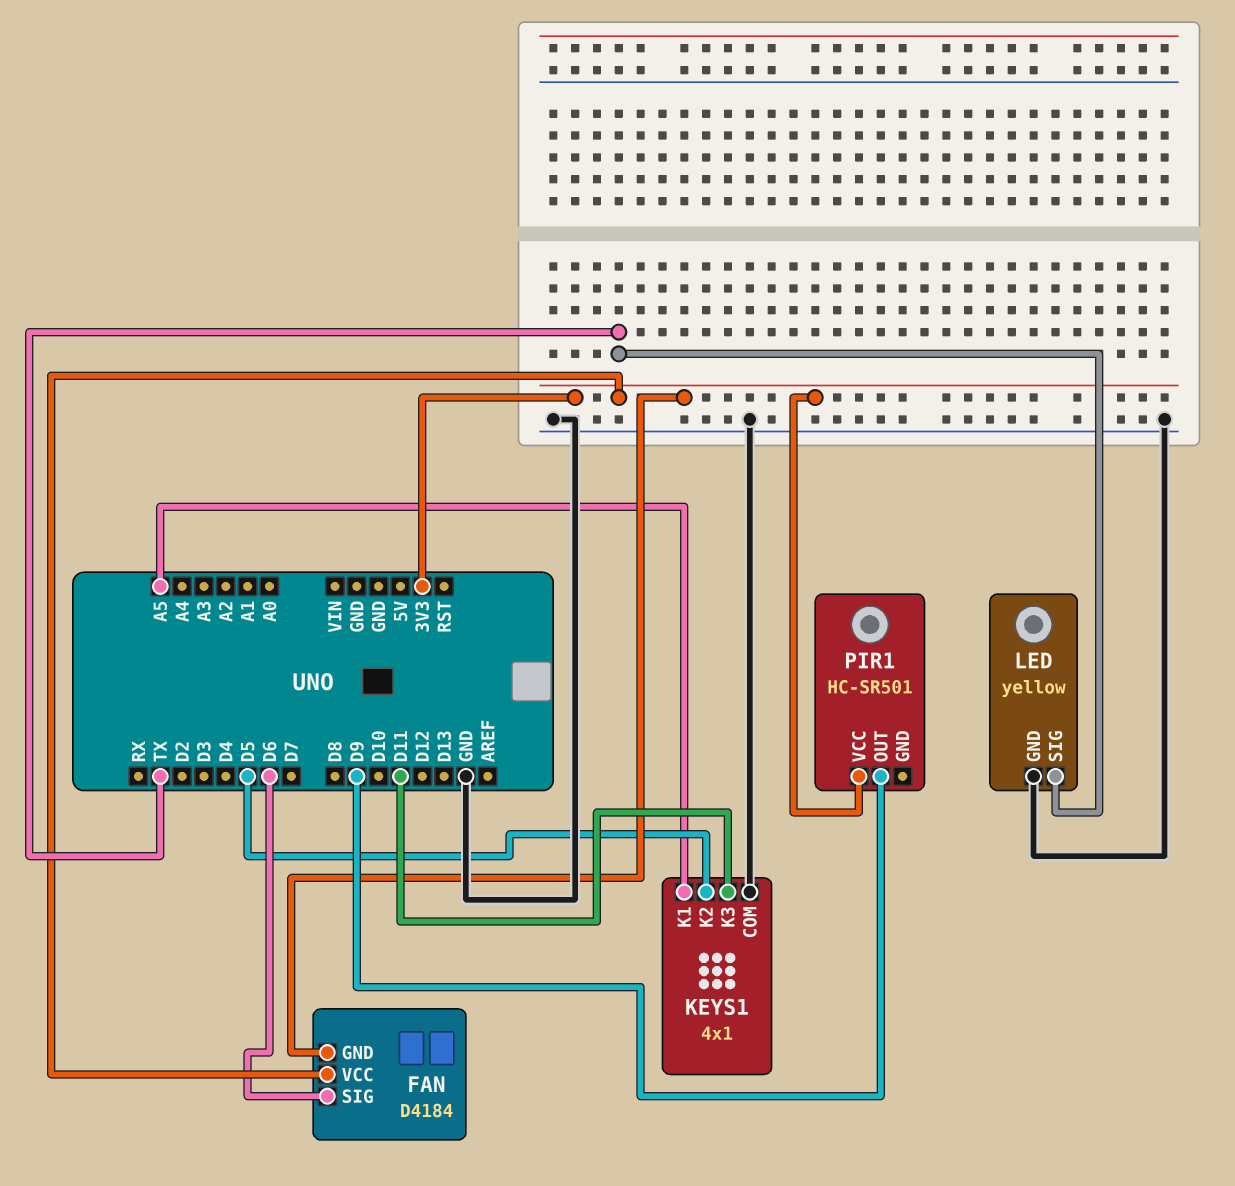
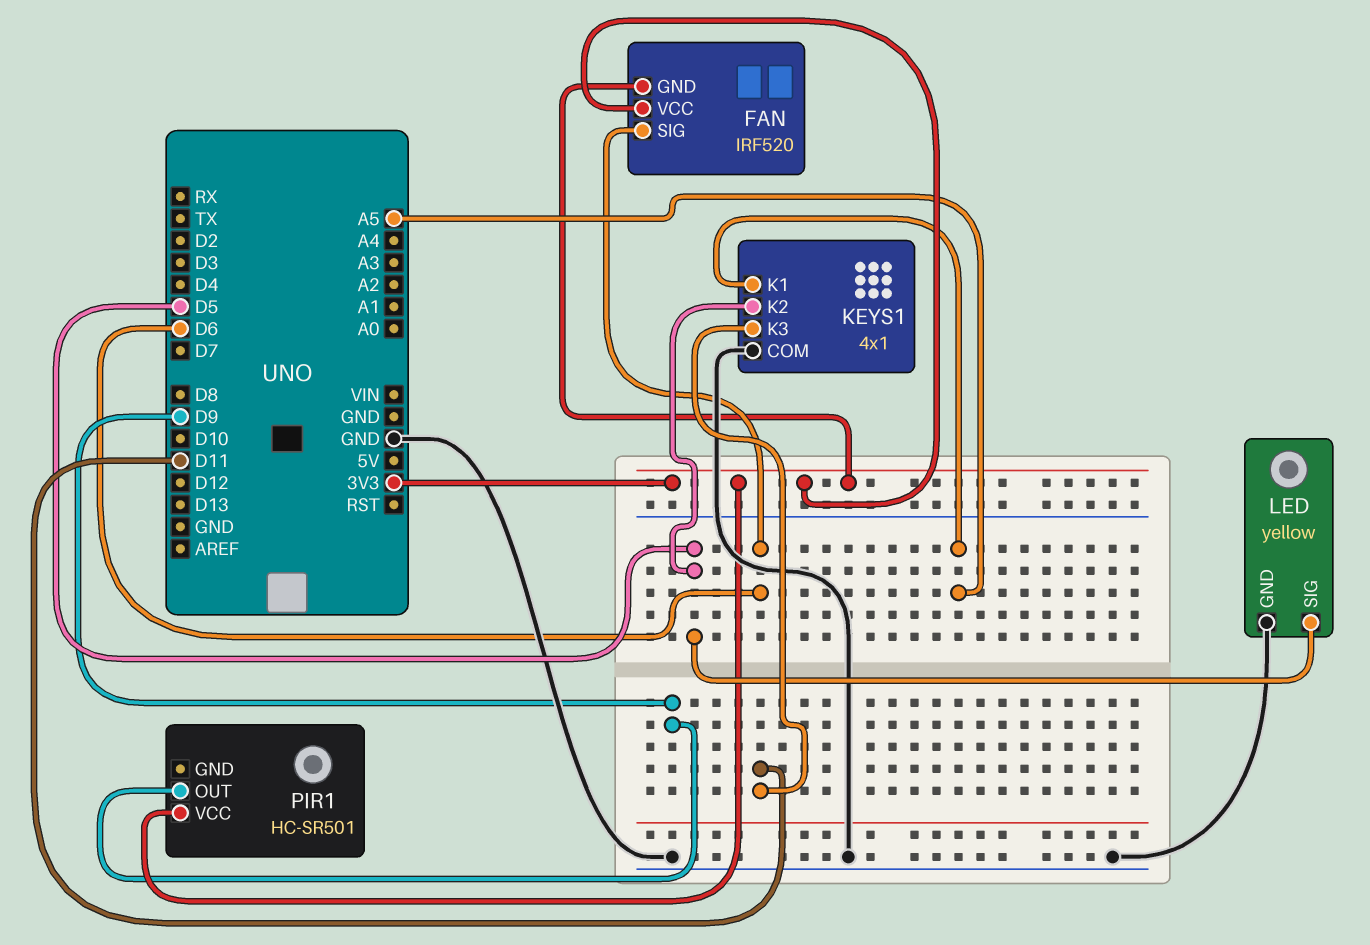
FAN: D4184 -> IRF520
LED pin SIG: TX -> D5

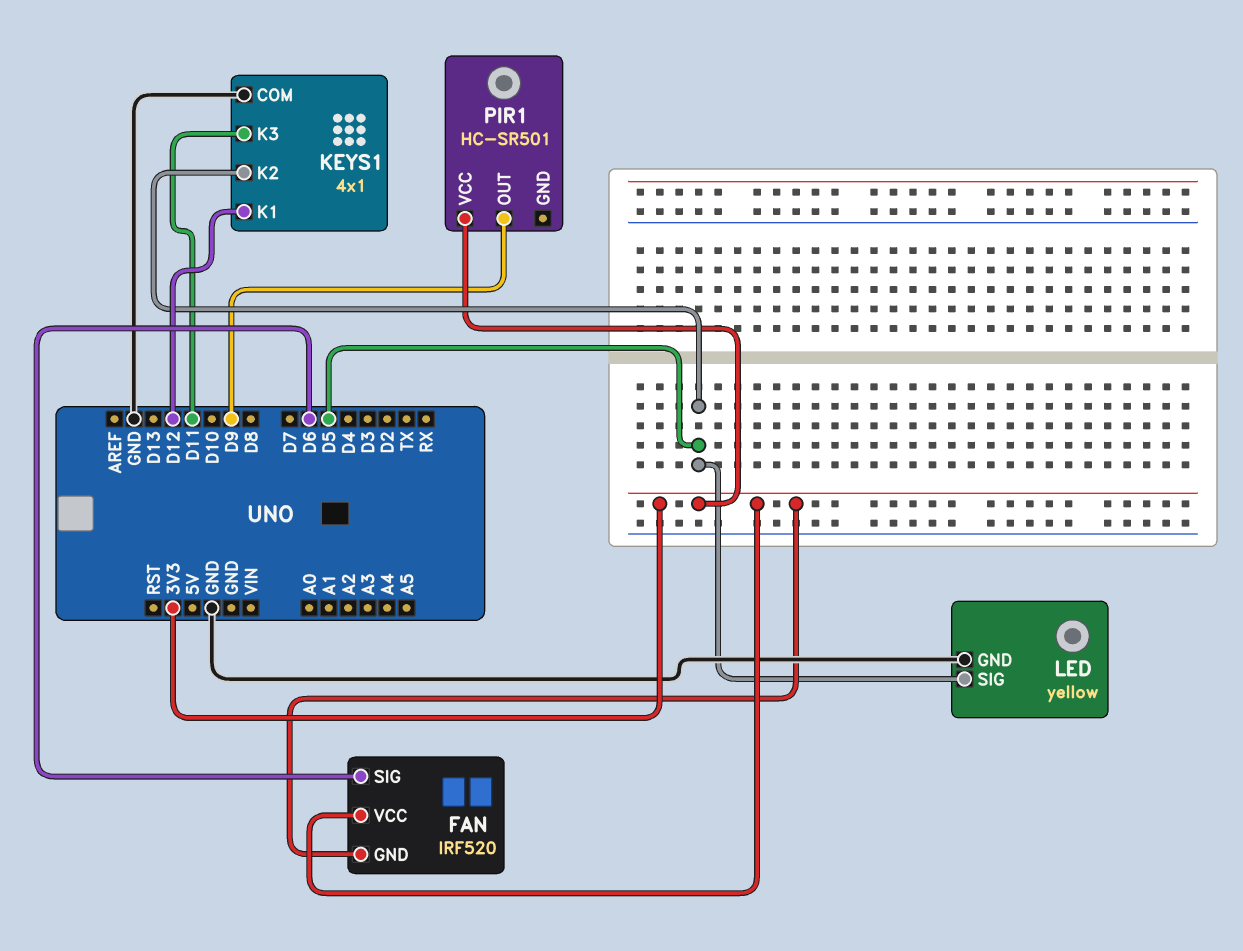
KEYS1 pin K1: A5 -> D12

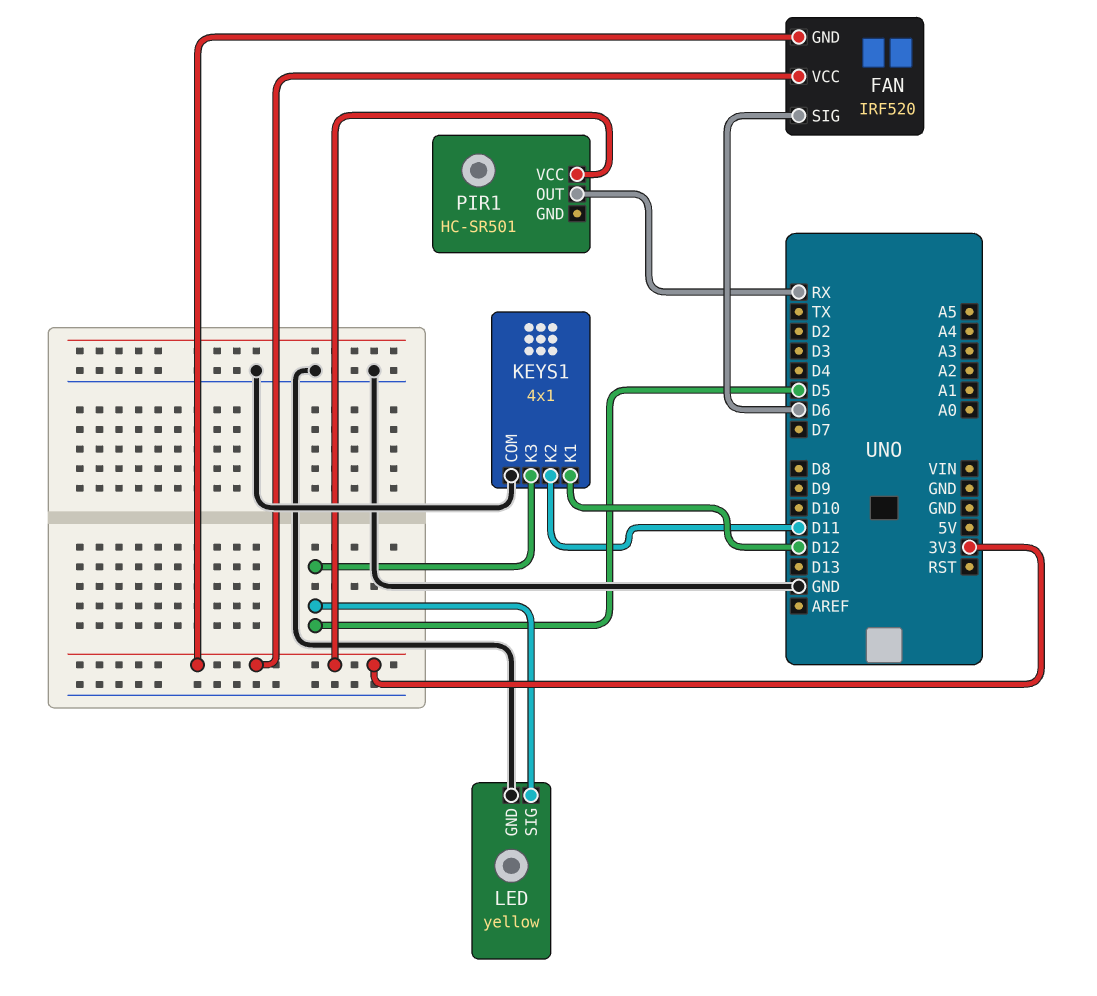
KEYS1 pin K2: D5 -> D11
KEYS1 pin K3: D11 -> D5
PIR1 pin OUT: D9 -> RX

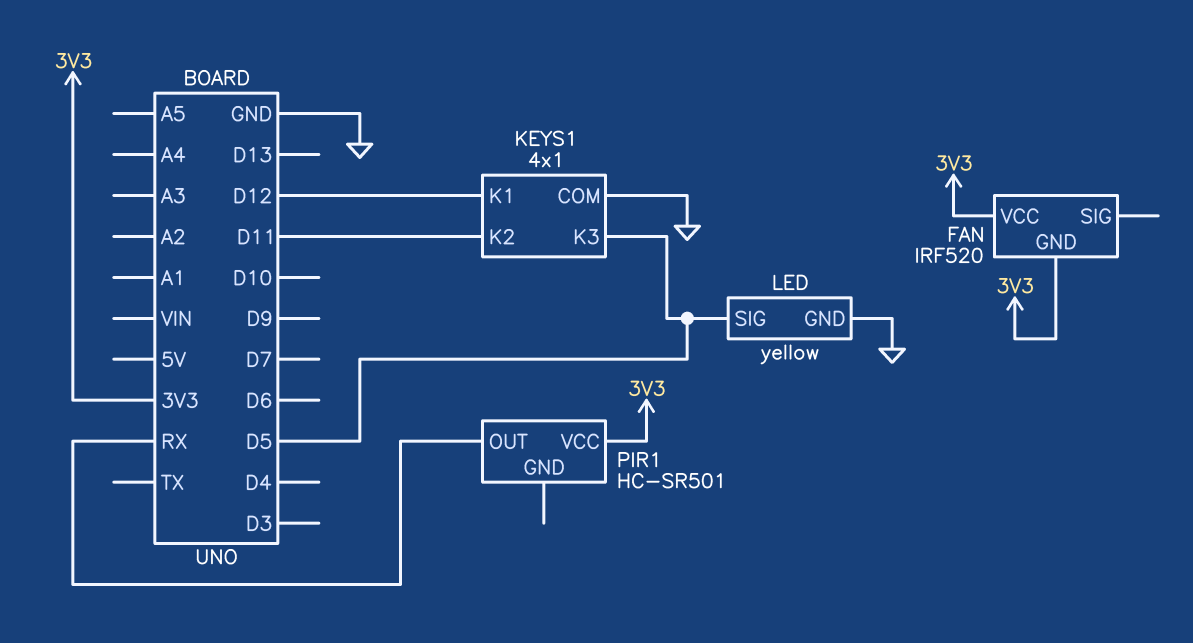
FAN pin SIG: D6 -> none

